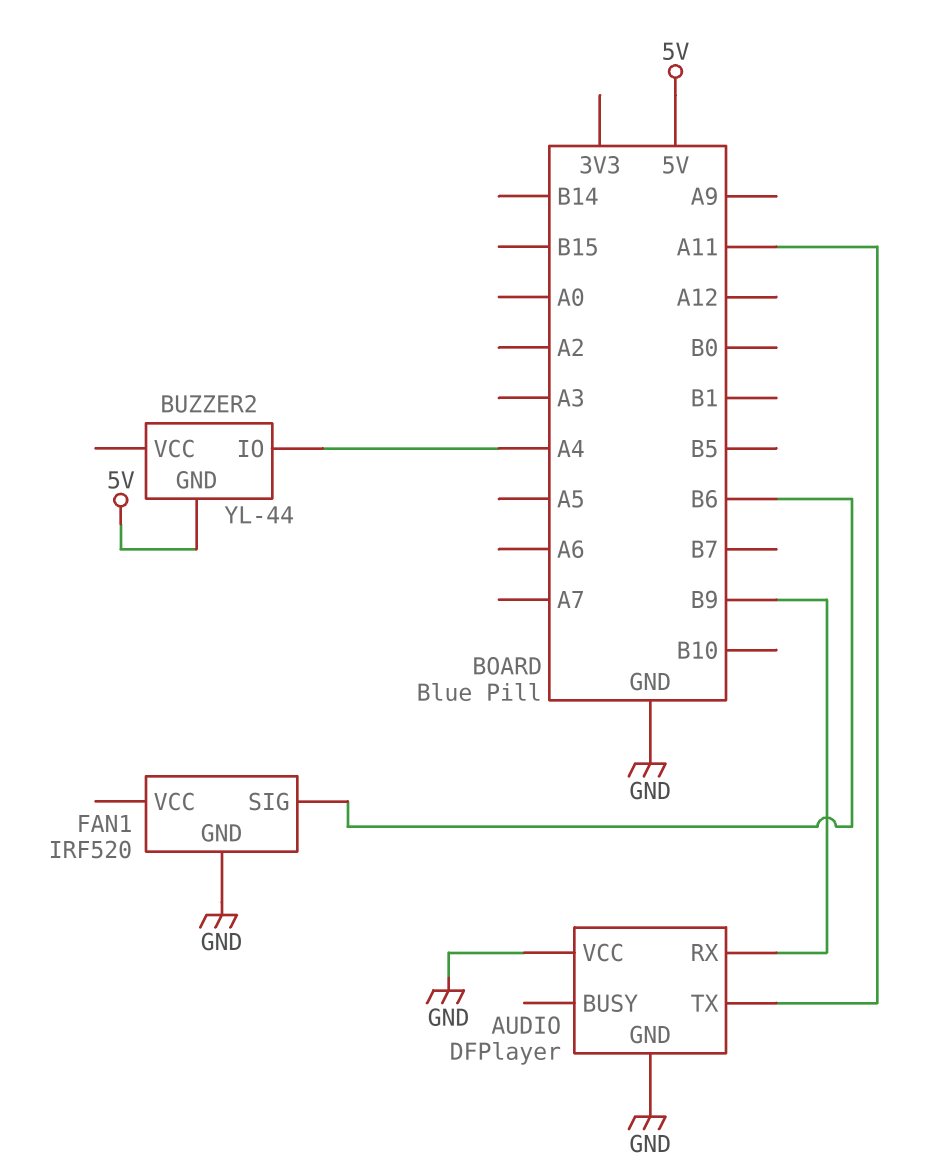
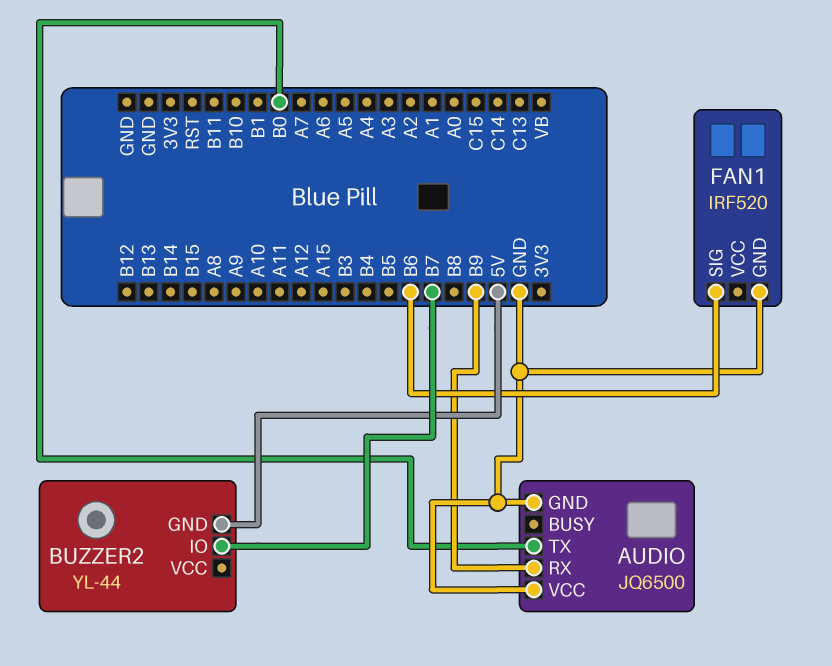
AUDIO: DFPlayer -> JQ6500
AUDIO pin TX: A11 -> B0
BUZZER2 pin IO: A4 -> B7

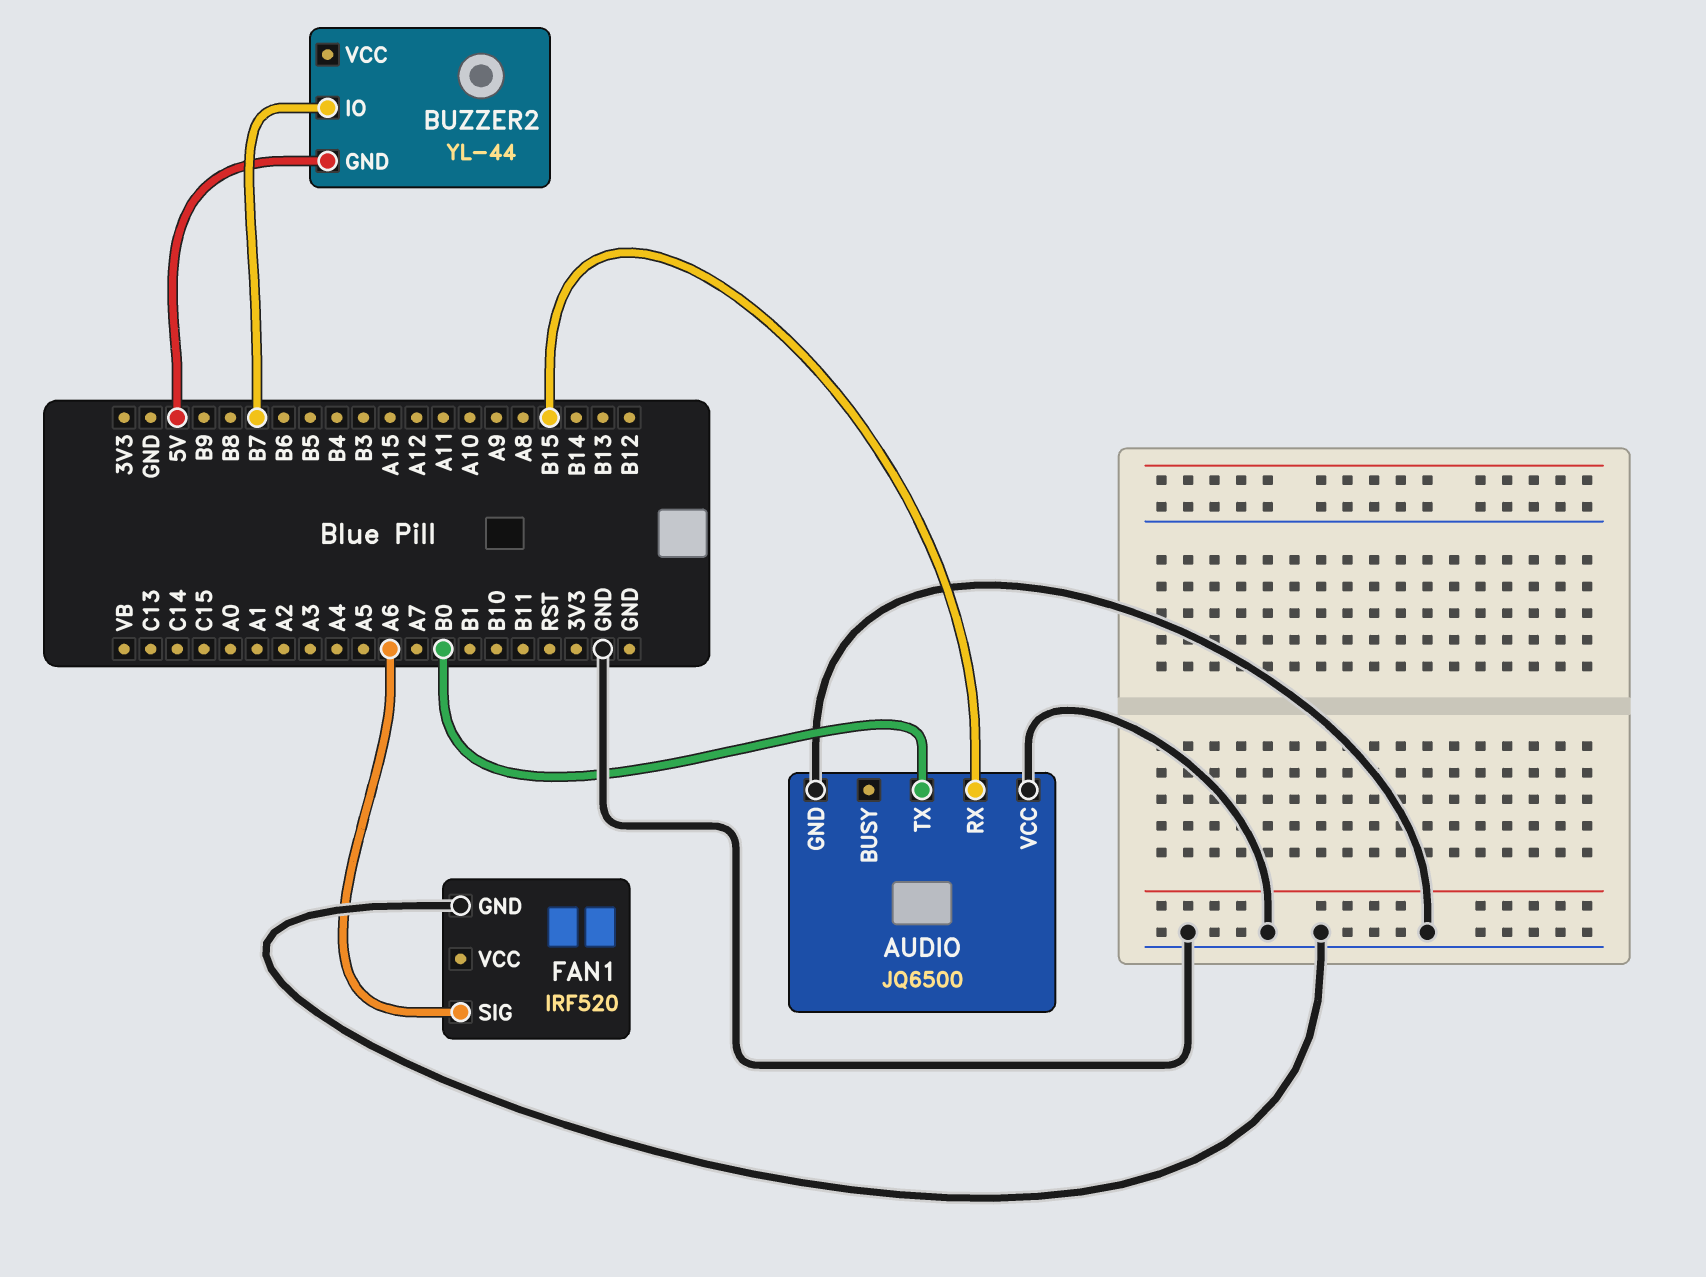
AUDIO pin RX: B9 -> B15
FAN1 pin SIG: B6 -> A6

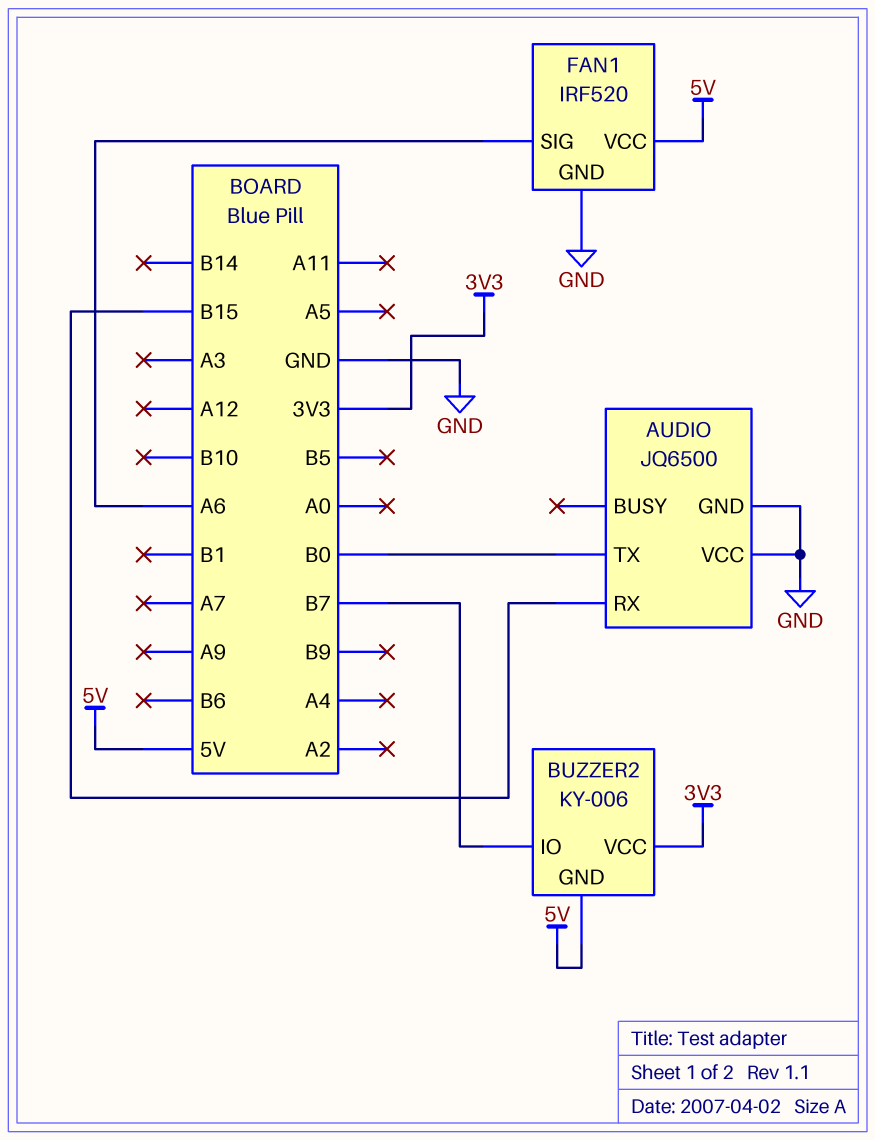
BUZZER2: YL-44 -> KY-006
BUZZER2 pin VCC: none -> 3V3
FAN1 pin VCC: none -> 5V

